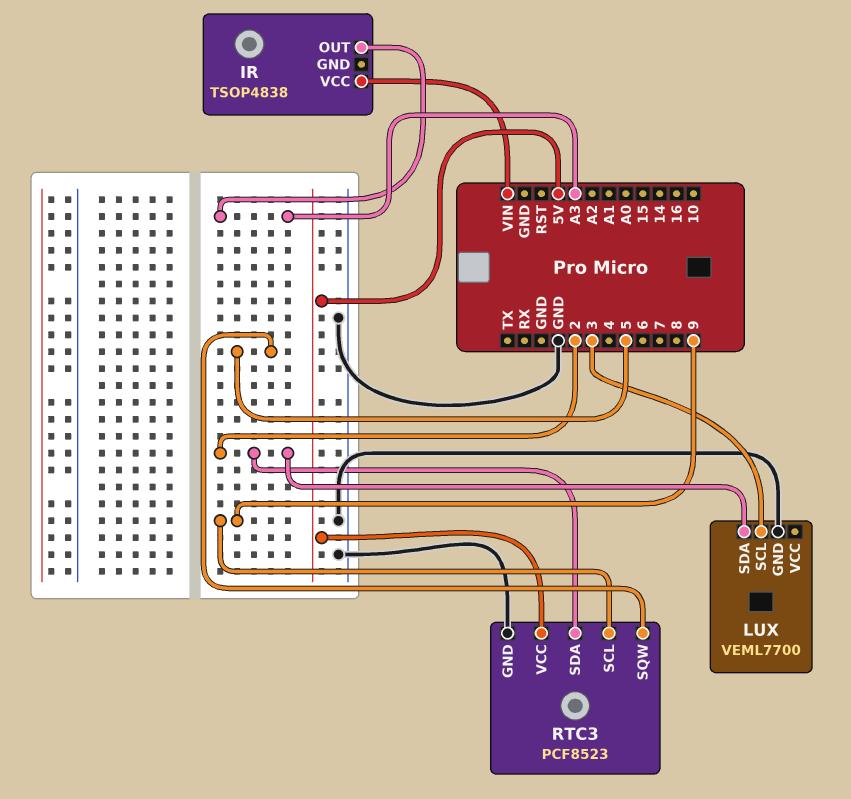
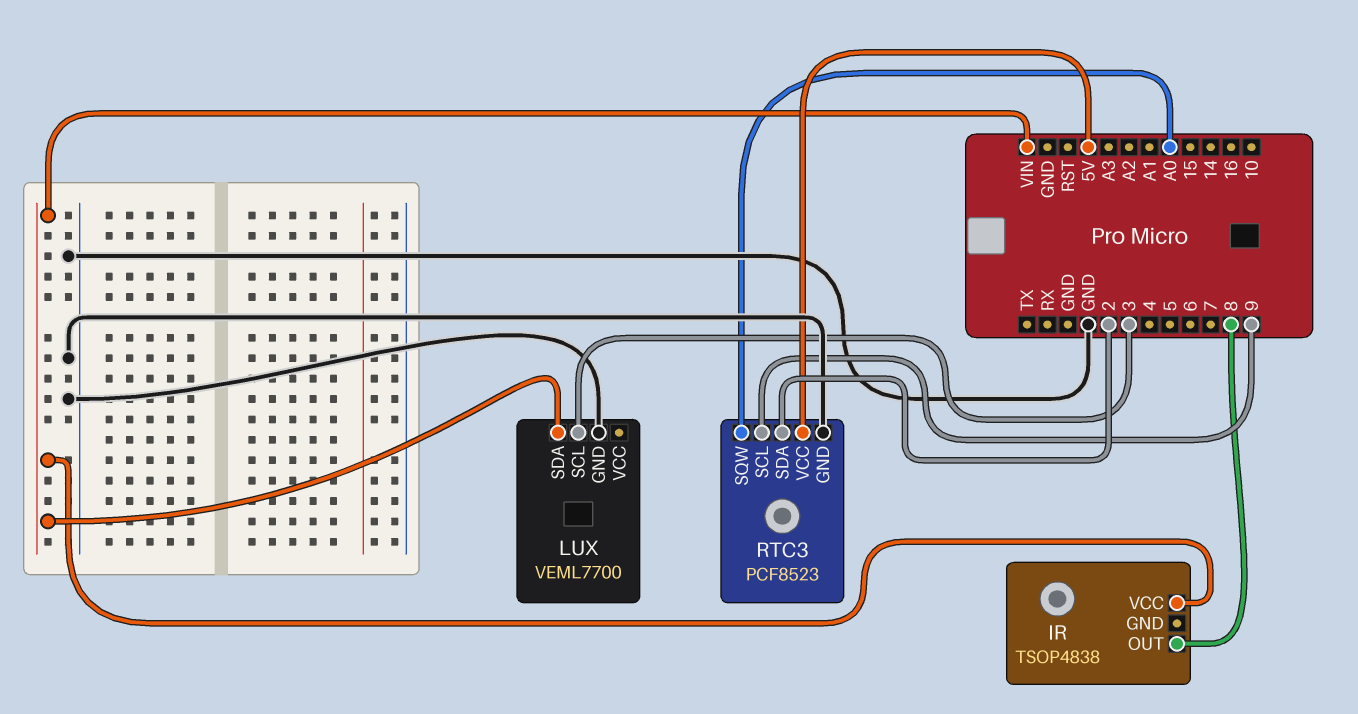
IR pin OUT: A3 -> 8
LUX pin SDA: 2 -> VIN
RTC3 pin SQW: 5 -> A0

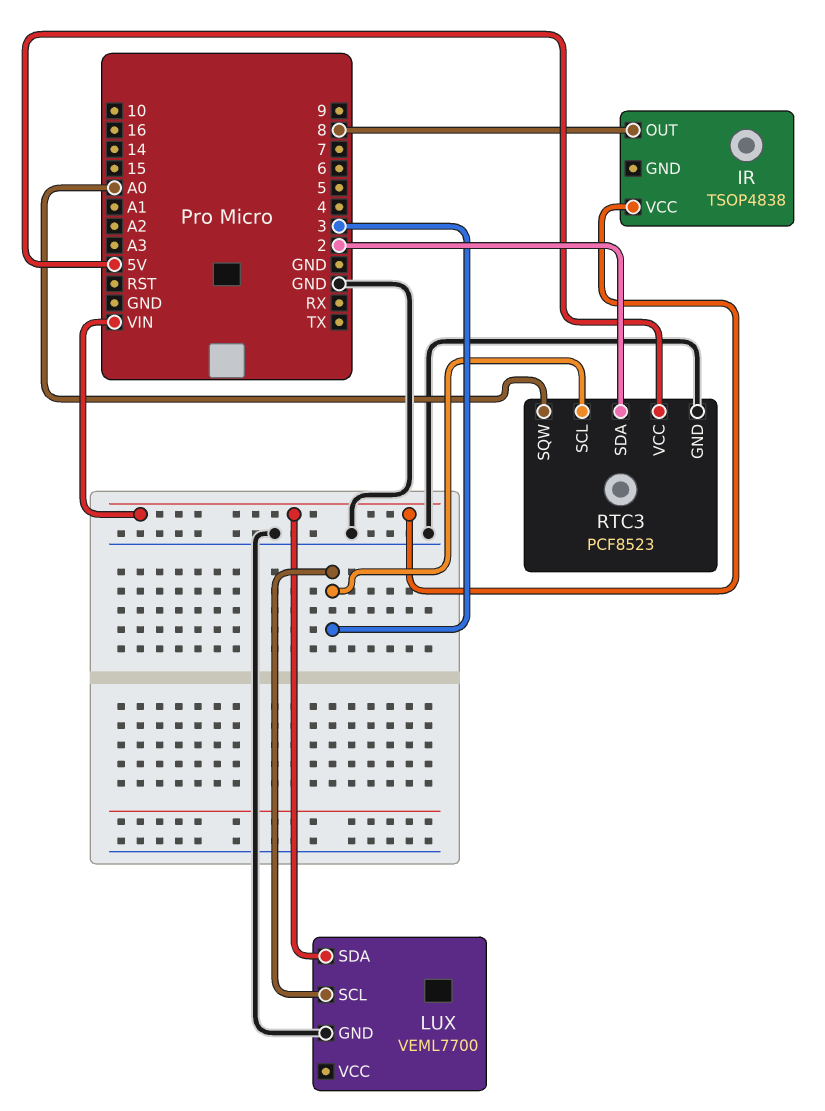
RTC3 pin SCL: 9 -> 3

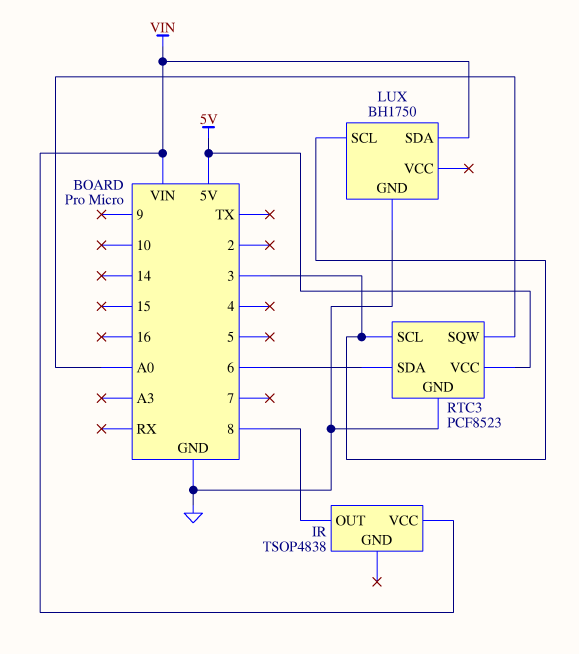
LUX: VEML7700 -> BH1750
RTC3 pin SDA: 2 -> 6

